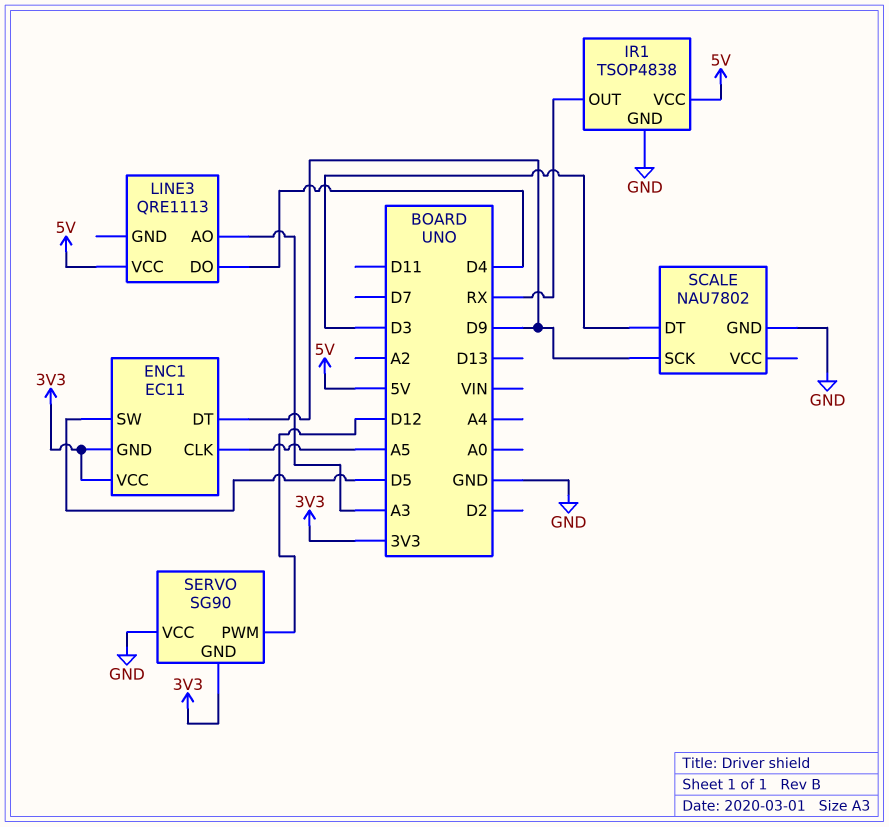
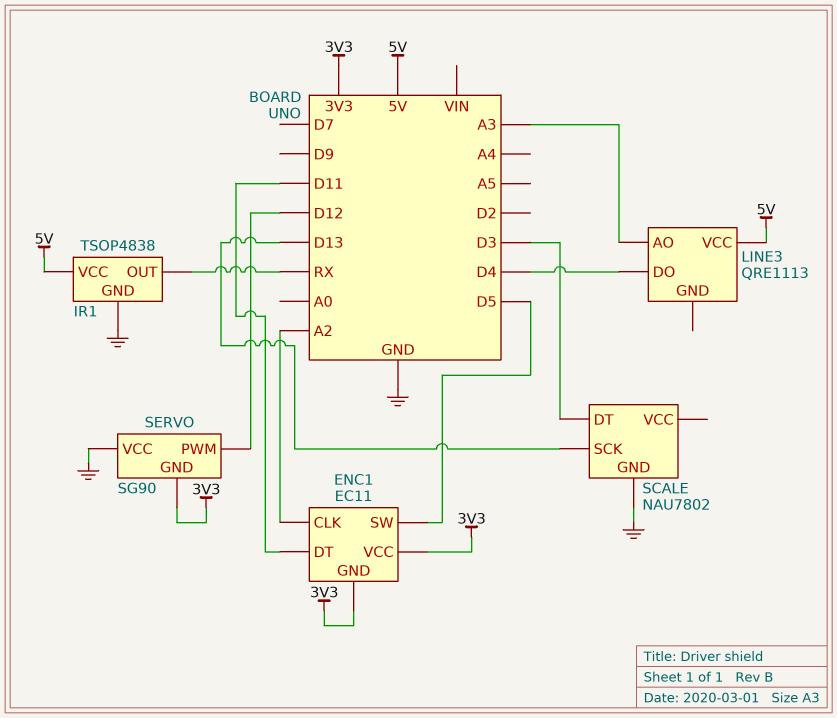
ENC1 pin CLK: A5 -> A2
ENC1 pin DT: D9 -> D11
SCALE pin SCK: D9 -> D13

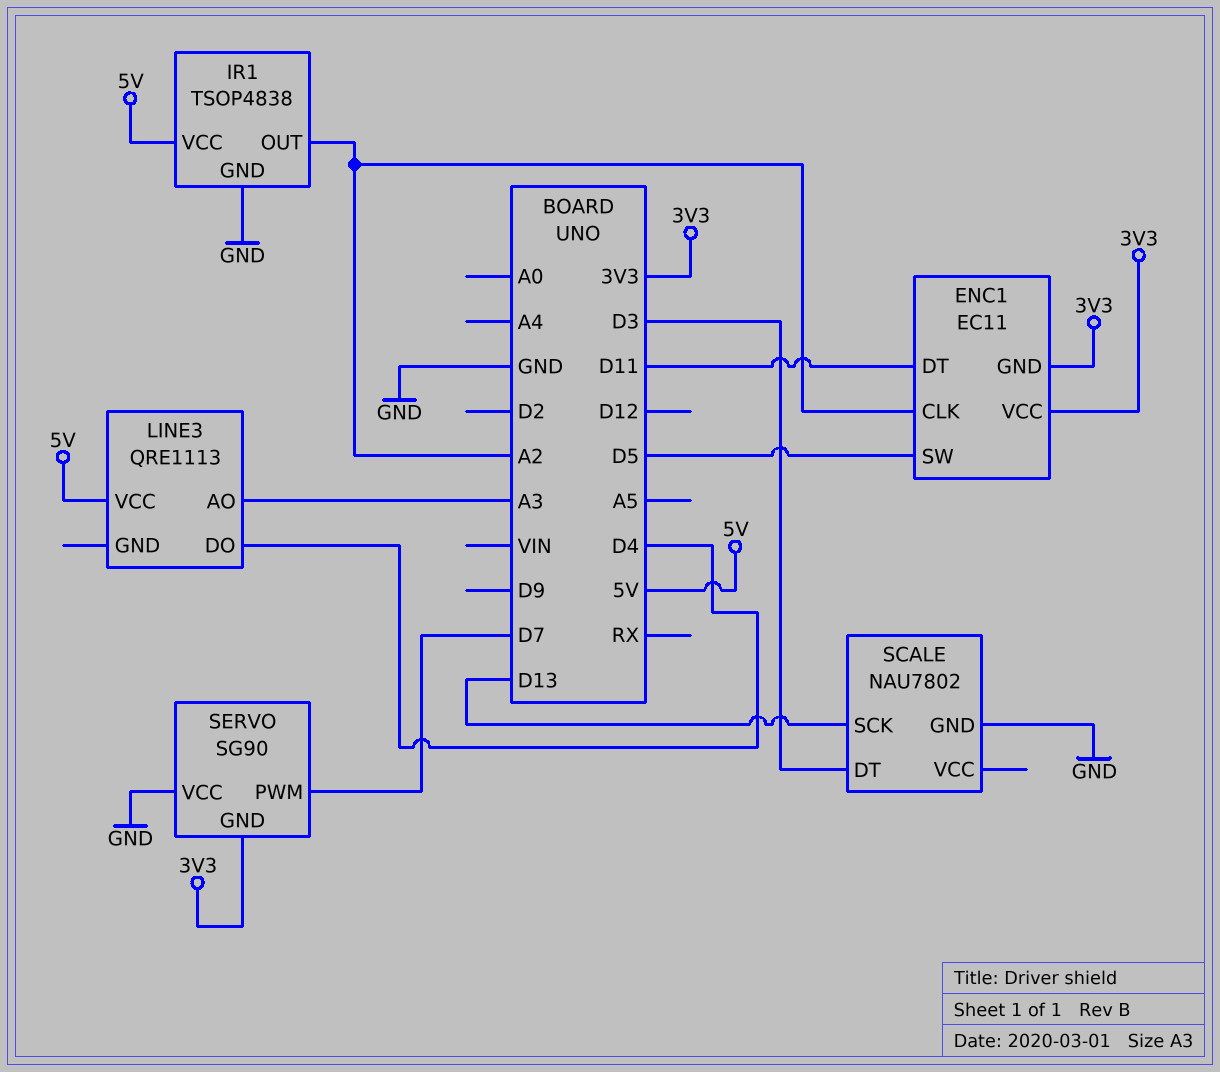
IR1 pin OUT: RX -> A2
SERVO pin PWM: D12 -> D7

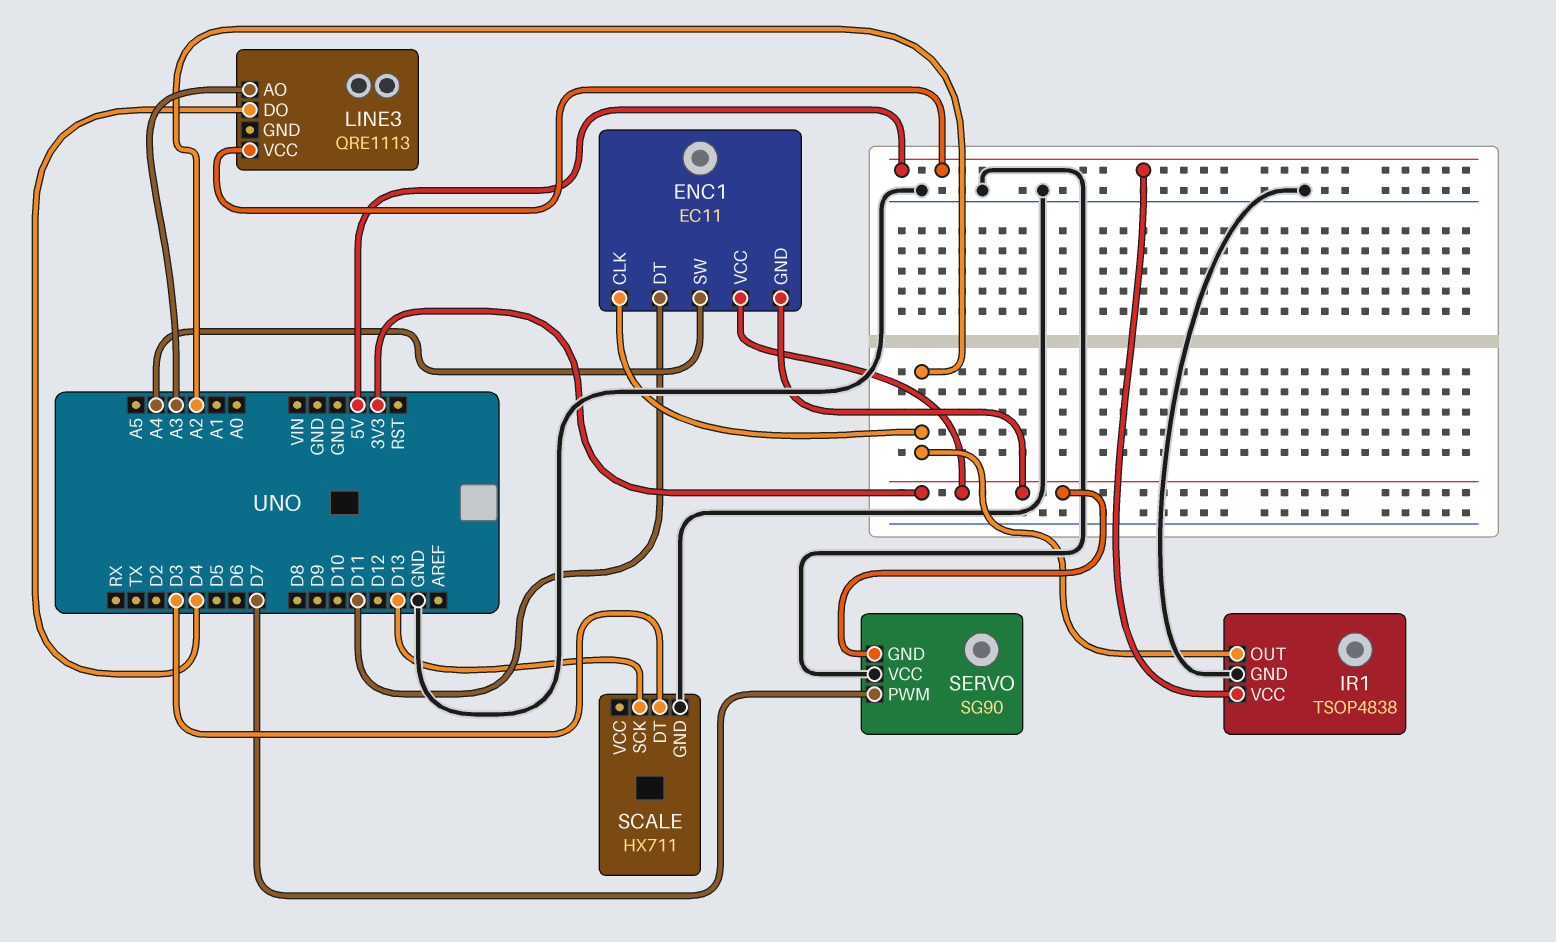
ENC1 pin SW: D5 -> A4
SCALE: NAU7802 -> HX711

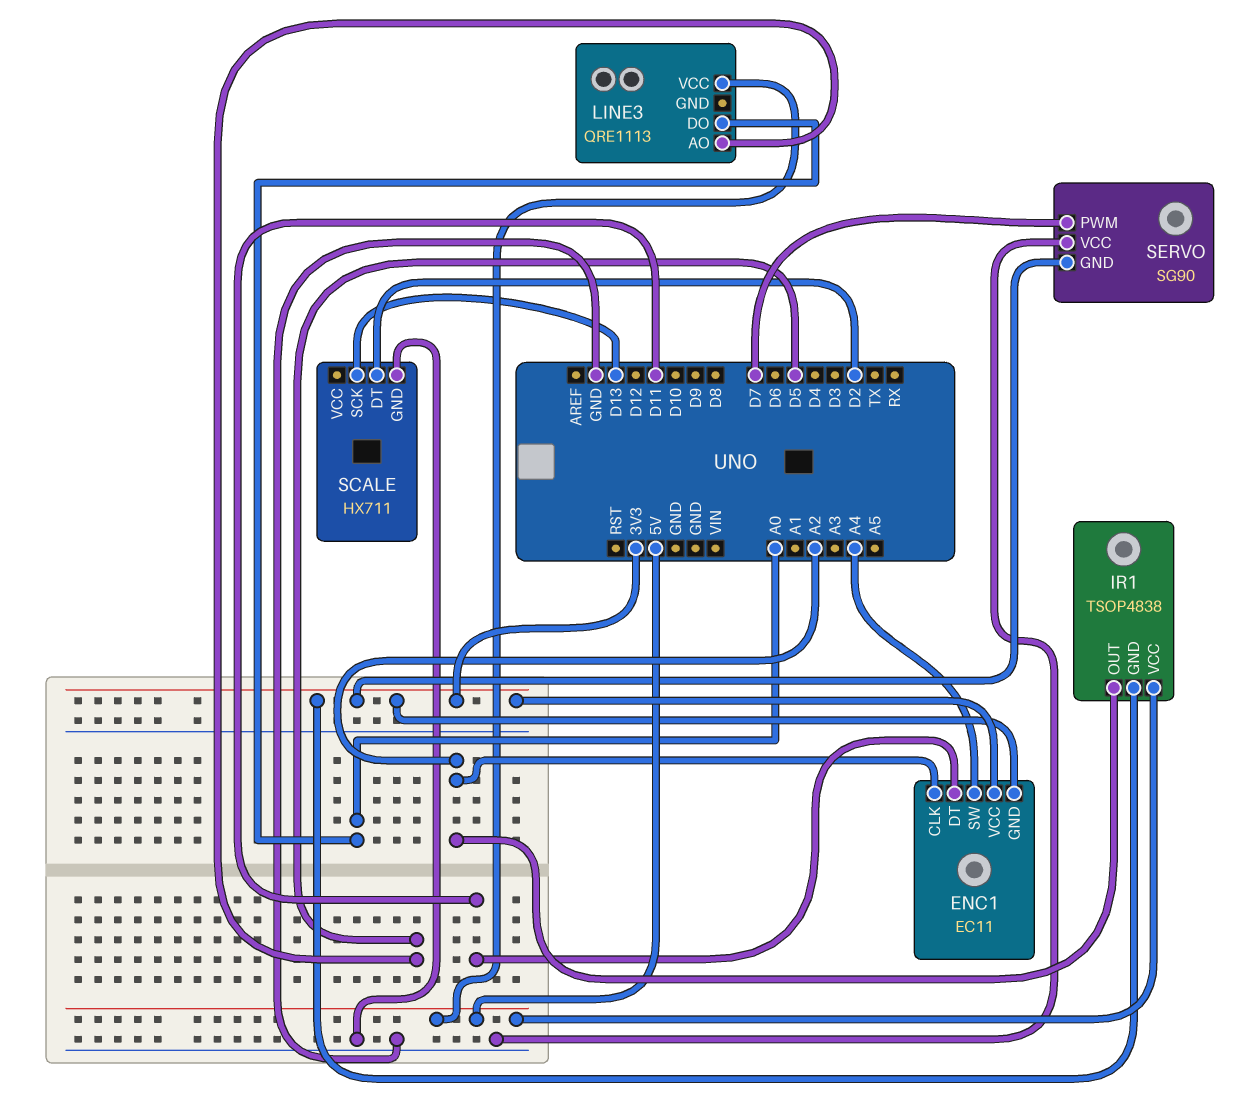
IR1 pin GND: GND -> 3V3
LINE3 pin AO: A3 -> D5
LINE3 pin DO: D4 -> A0
SCALE pin DT: D3 -> D2

